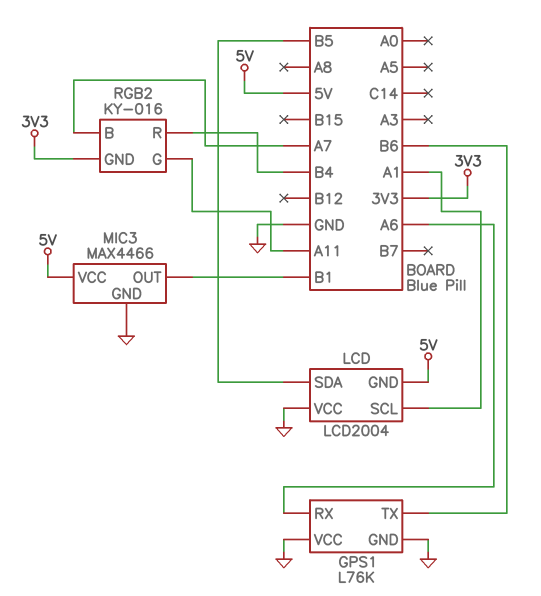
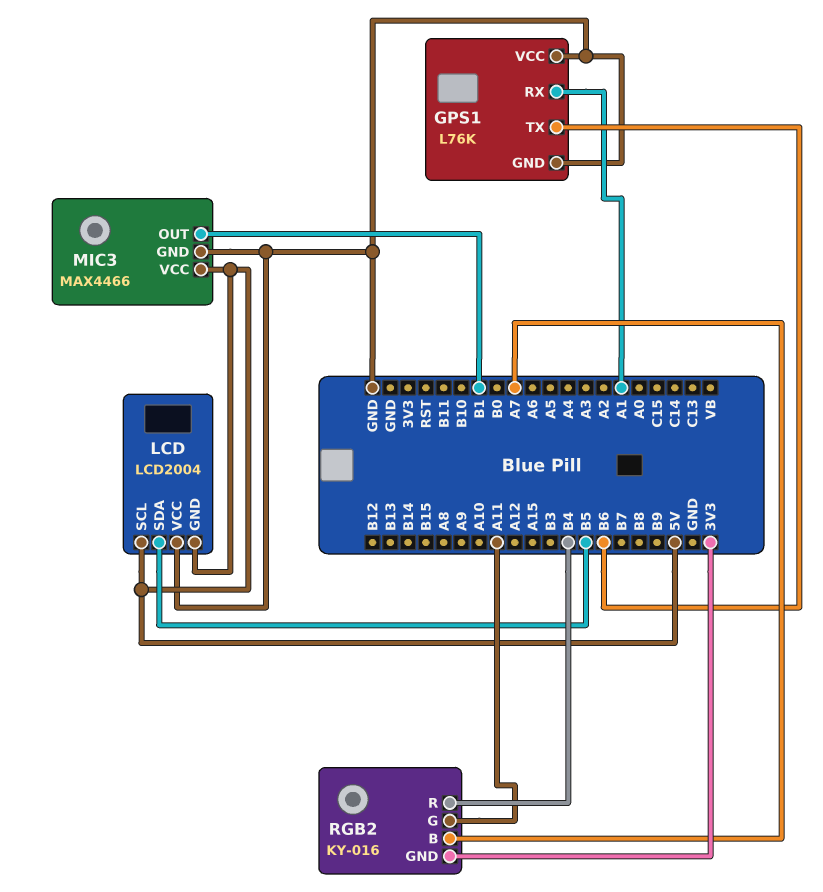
GPS1 pin RX: A6 -> A1
LCD pin SCL: A1 -> 5V

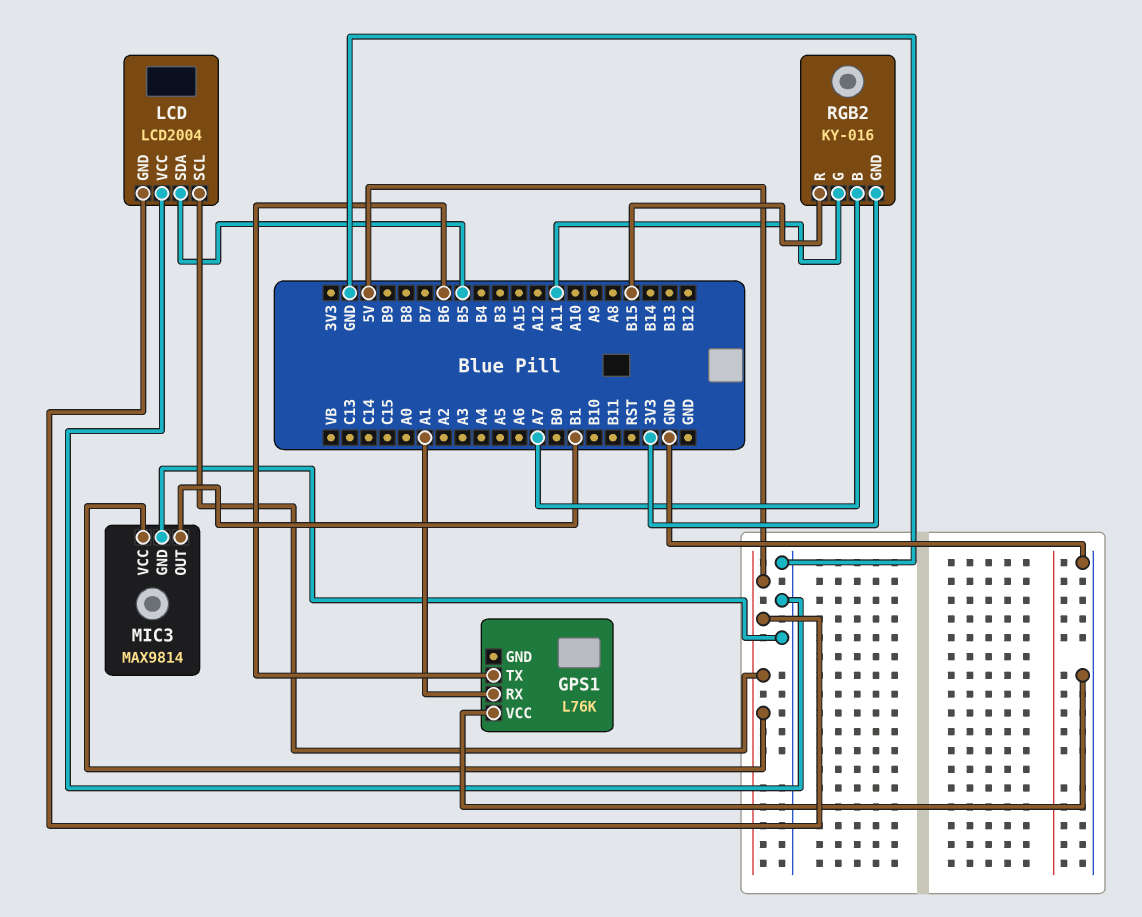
GPS1 pin GND: GND -> none
MIC3: MAX4466 -> MAX9814
RGB2 pin R: B4 -> B15

